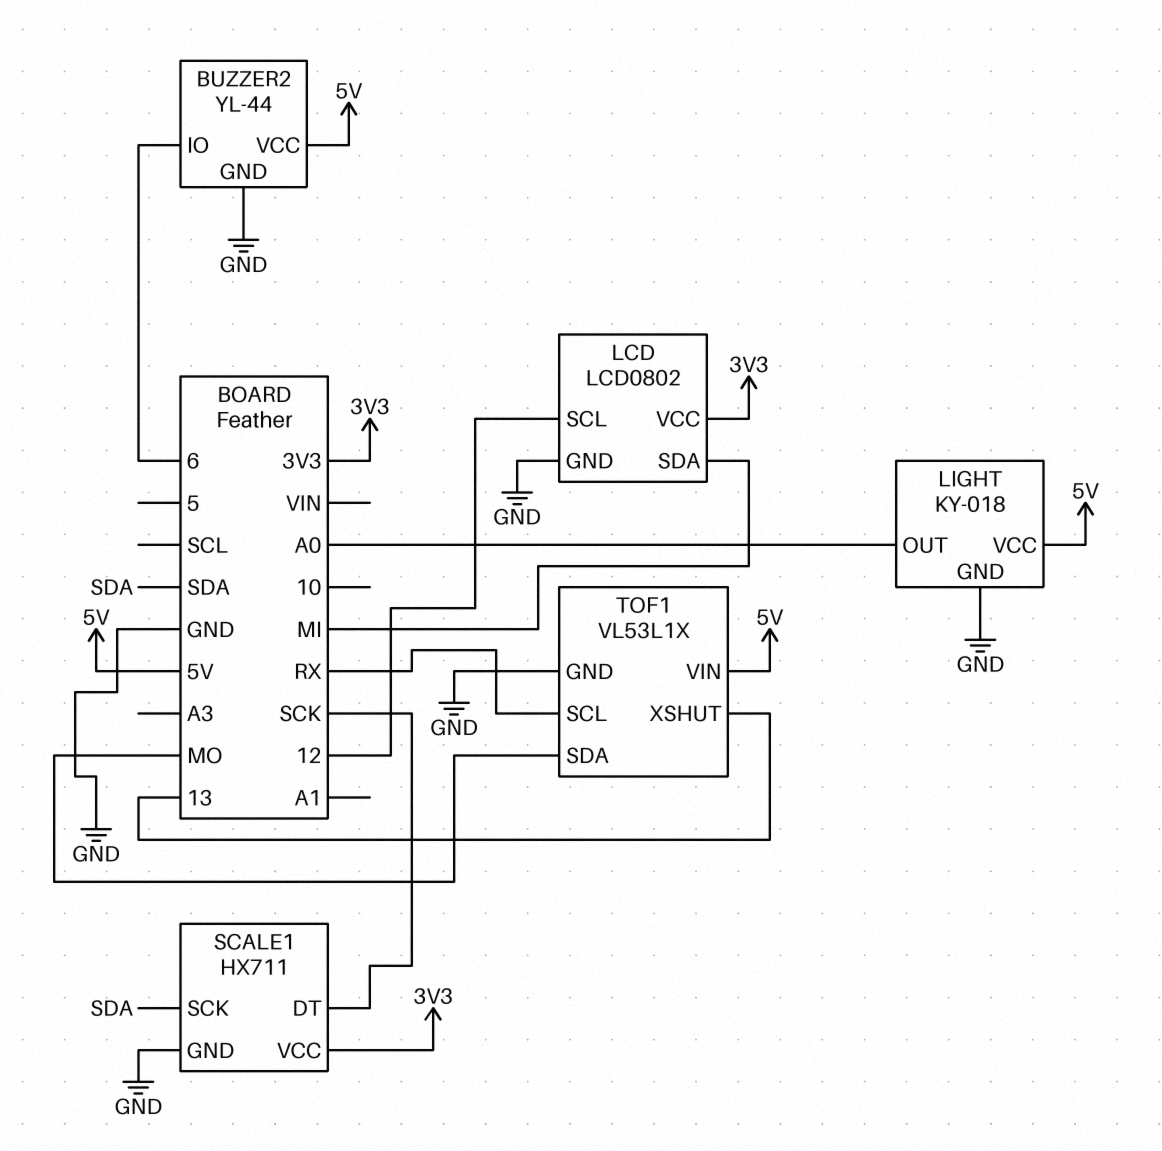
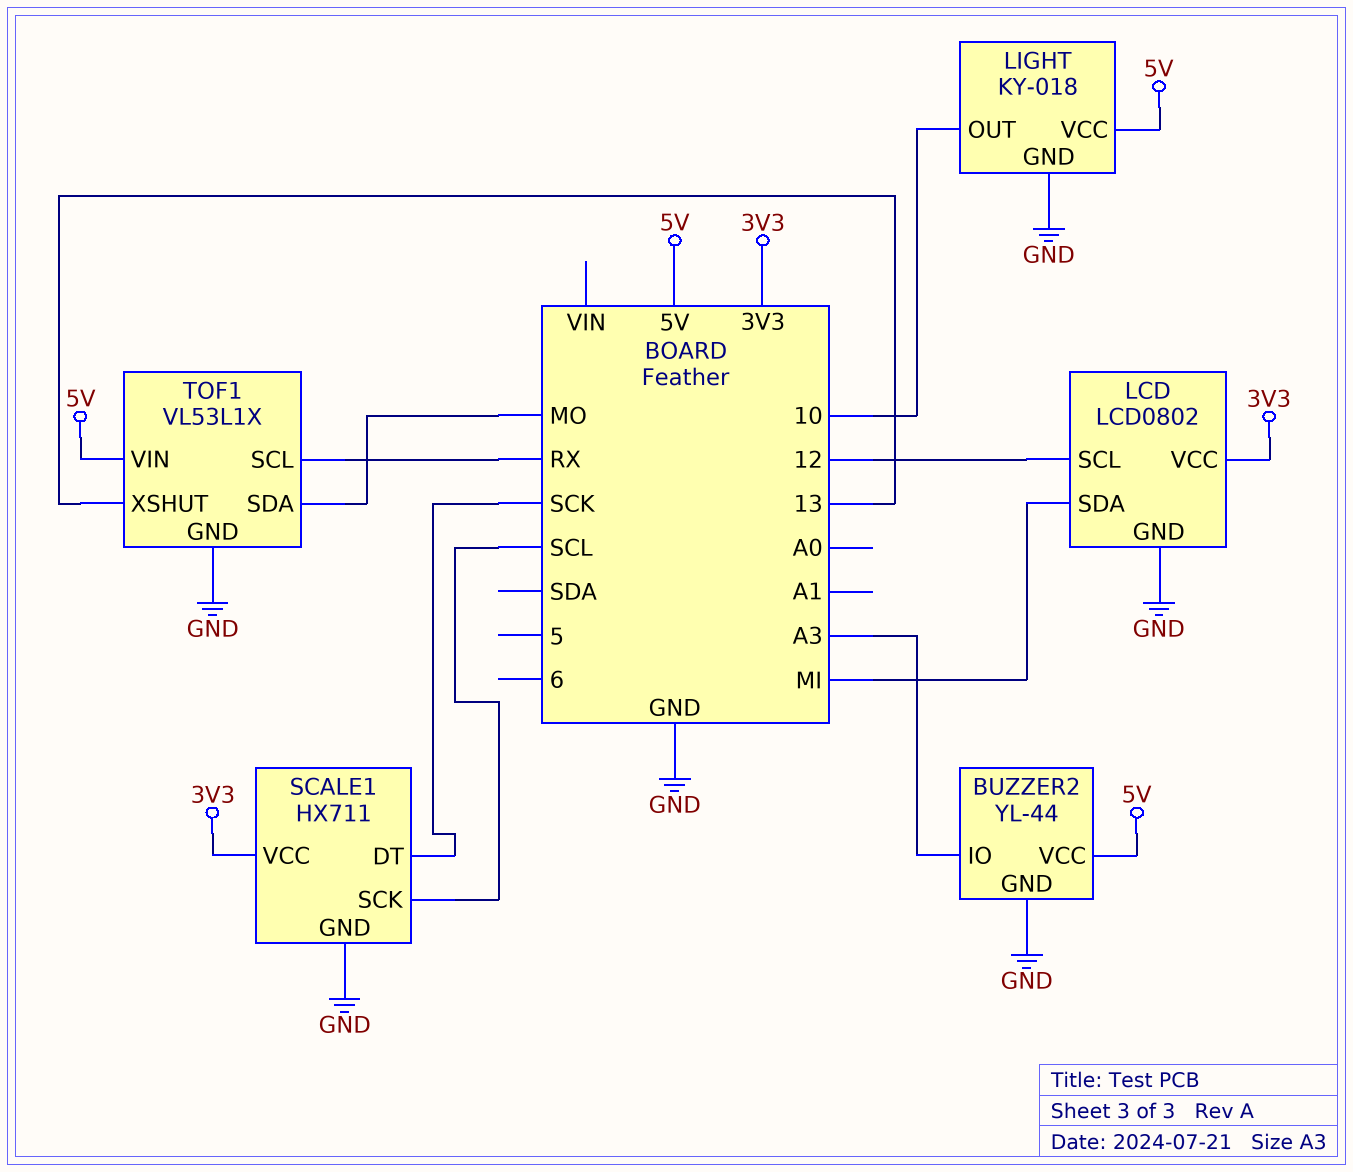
BUZZER2 pin IO: 6 -> A3
LIGHT pin OUT: A0 -> 10
SCALE1 pin SCK: SDA -> SCL

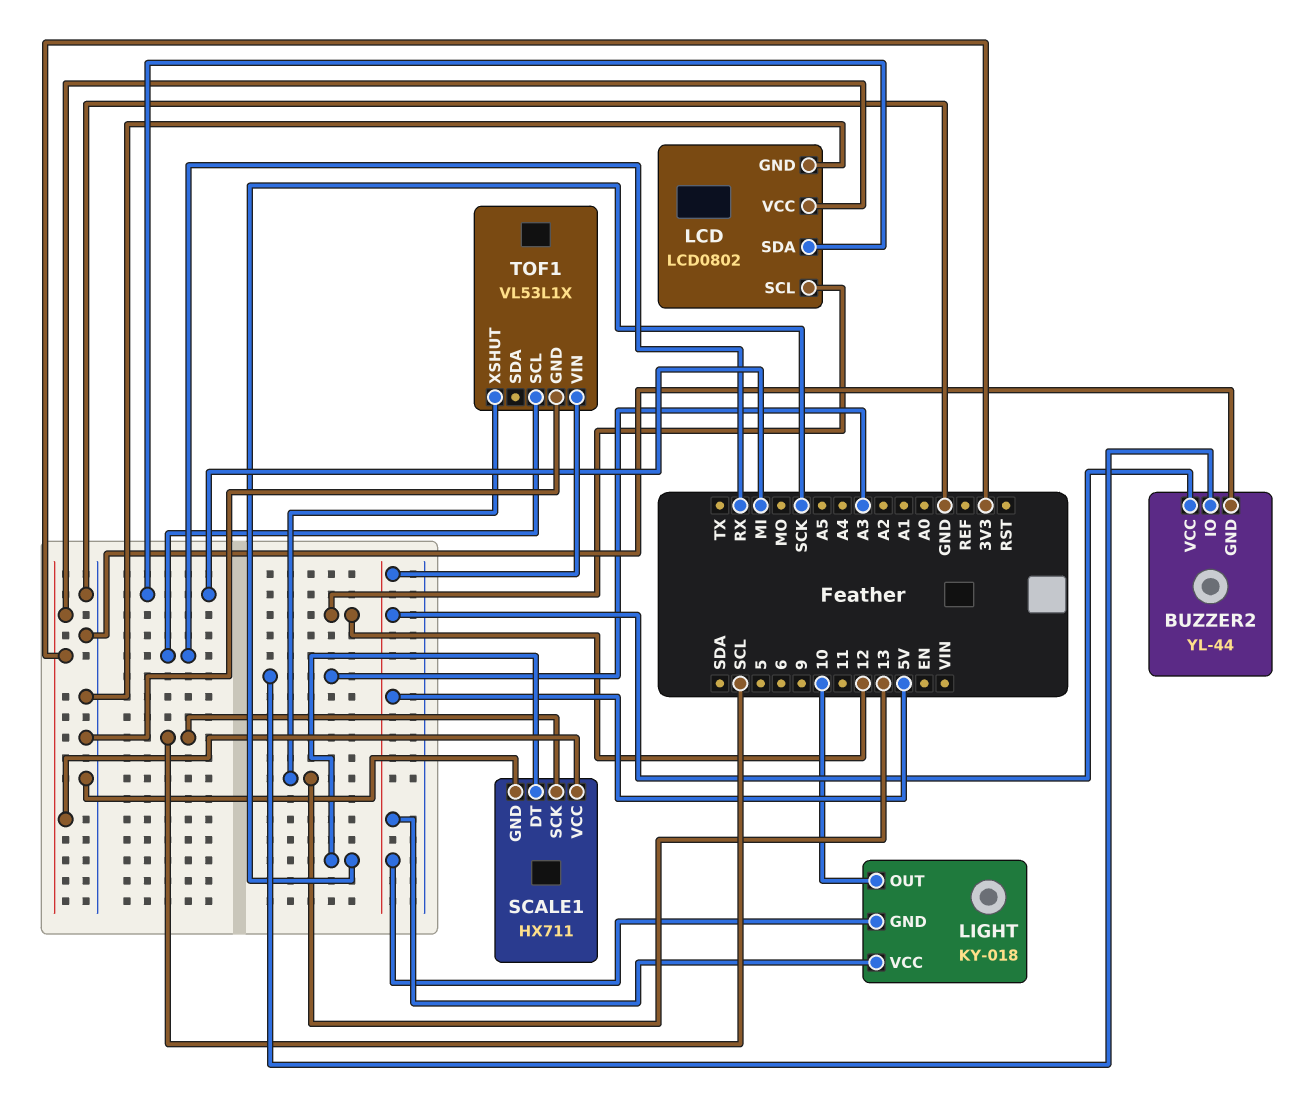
LIGHT pin GND: GND -> 5V
TOF1 pin SDA: MO -> none

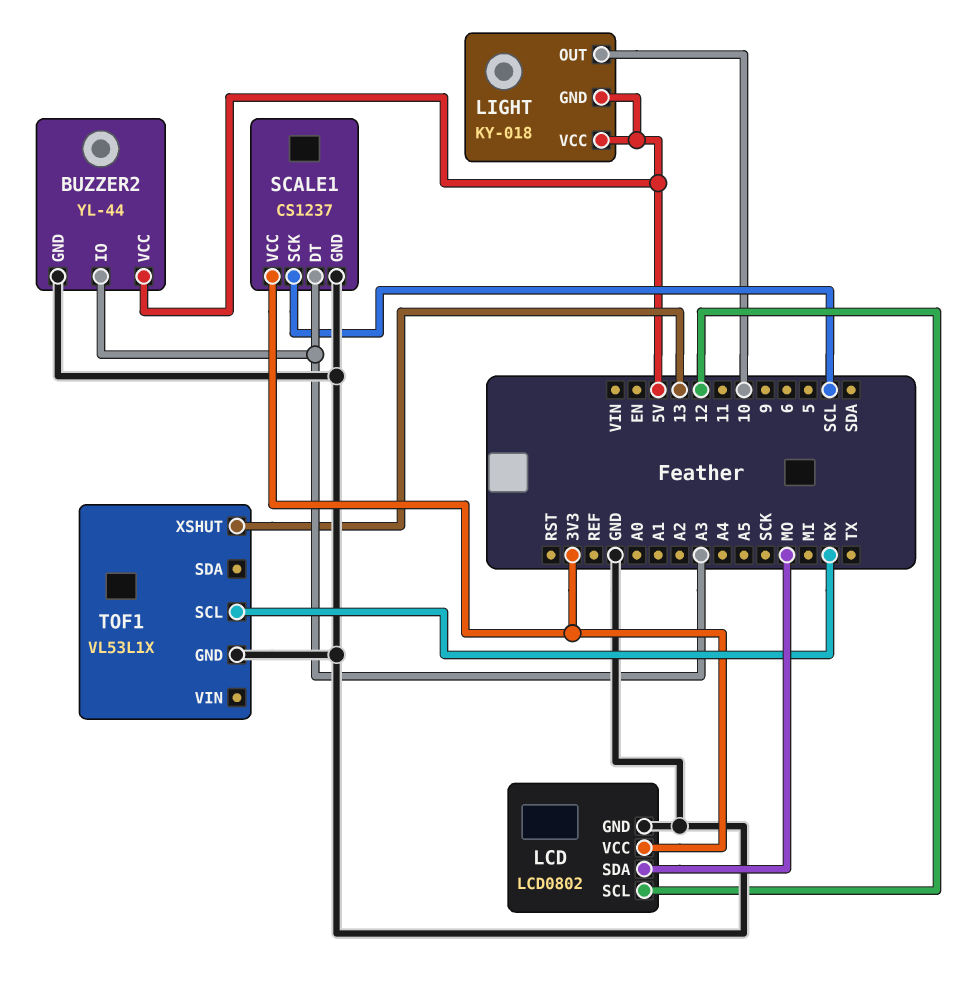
LCD pin SDA: MI -> MO
SCALE1: HX711 -> CS1237
SCALE1 pin DT: SCK -> A3
TOF1 pin VIN: 5V -> none

